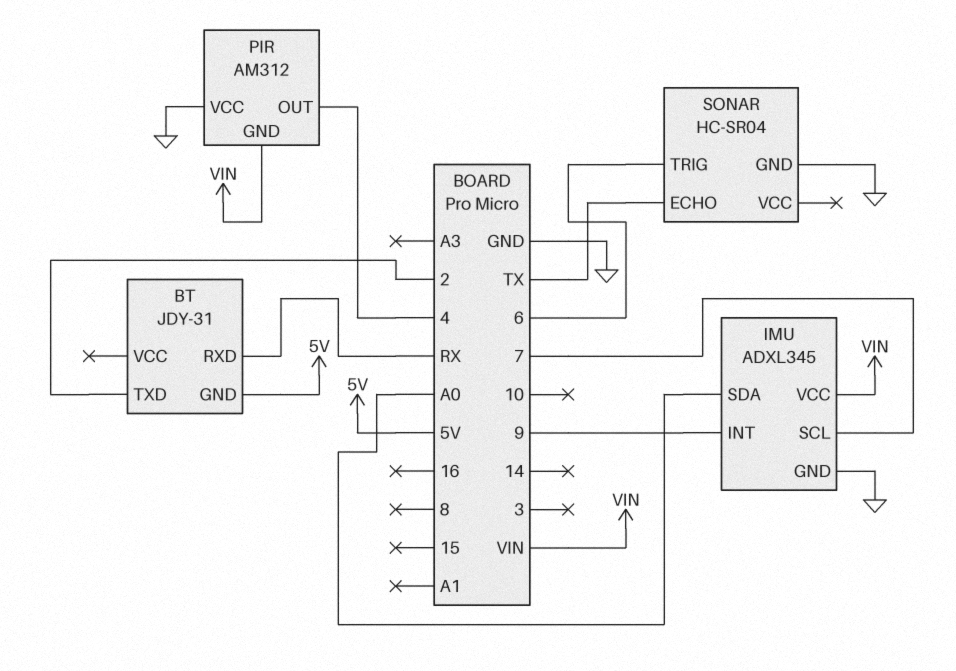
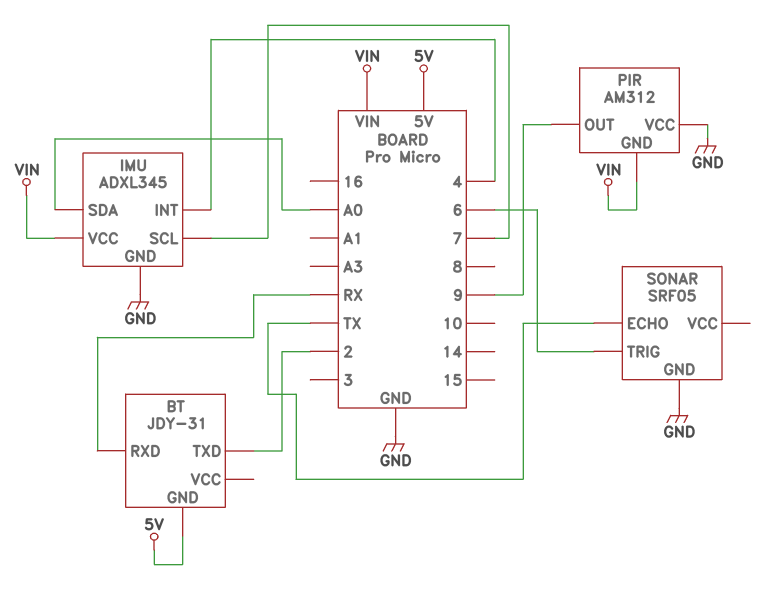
IMU pin INT: 9 -> 4
PIR pin OUT: 4 -> 9
SONAR: HC-SR04 -> SRF05

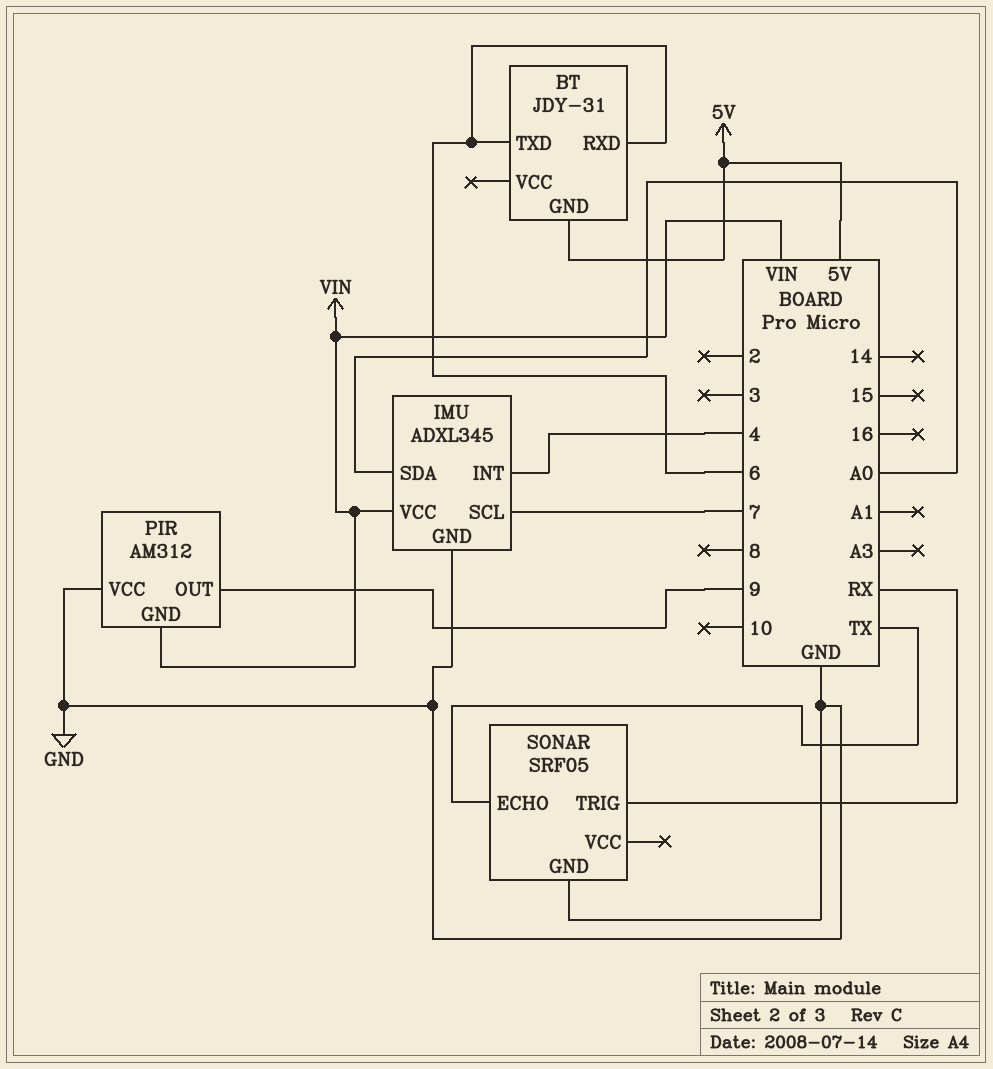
BT pin RXD: RX -> 6
BT pin TXD: 2 -> 6
SONAR pin TRIG: 6 -> RX

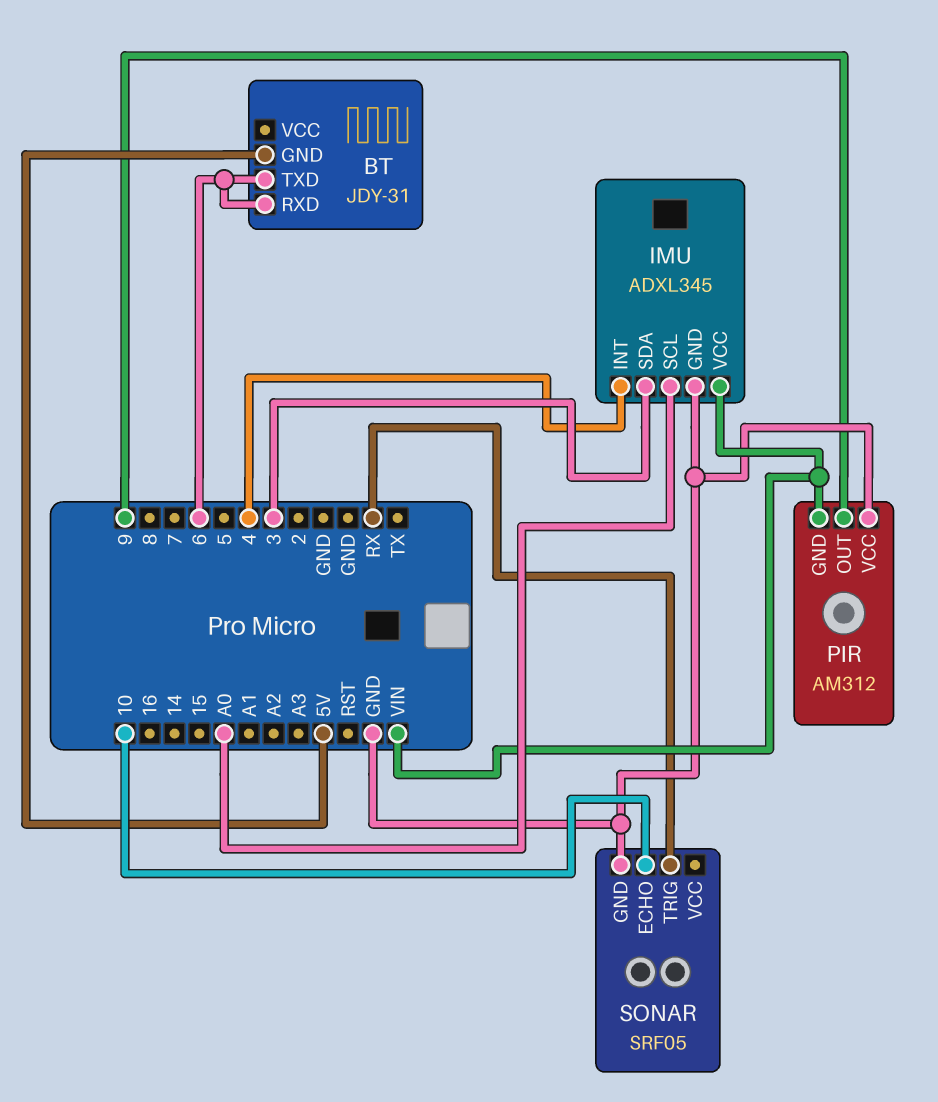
IMU pin SCL: 7 -> A0
IMU pin SDA: A0 -> 3
SONAR pin ECHO: TX -> 10

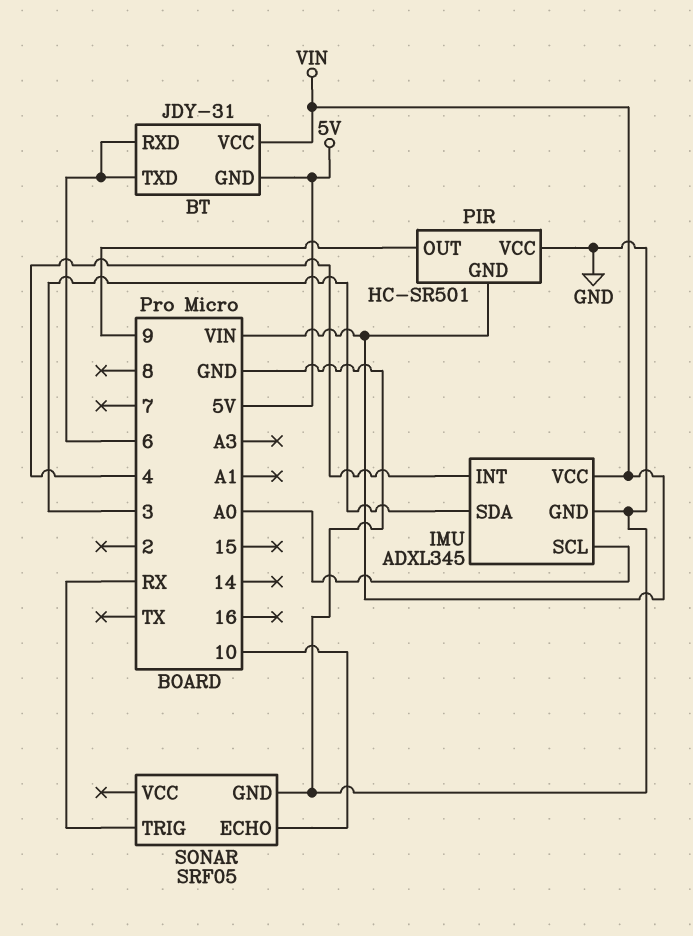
BT pin VCC: none -> VIN
PIR: AM312 -> HC-SR501

